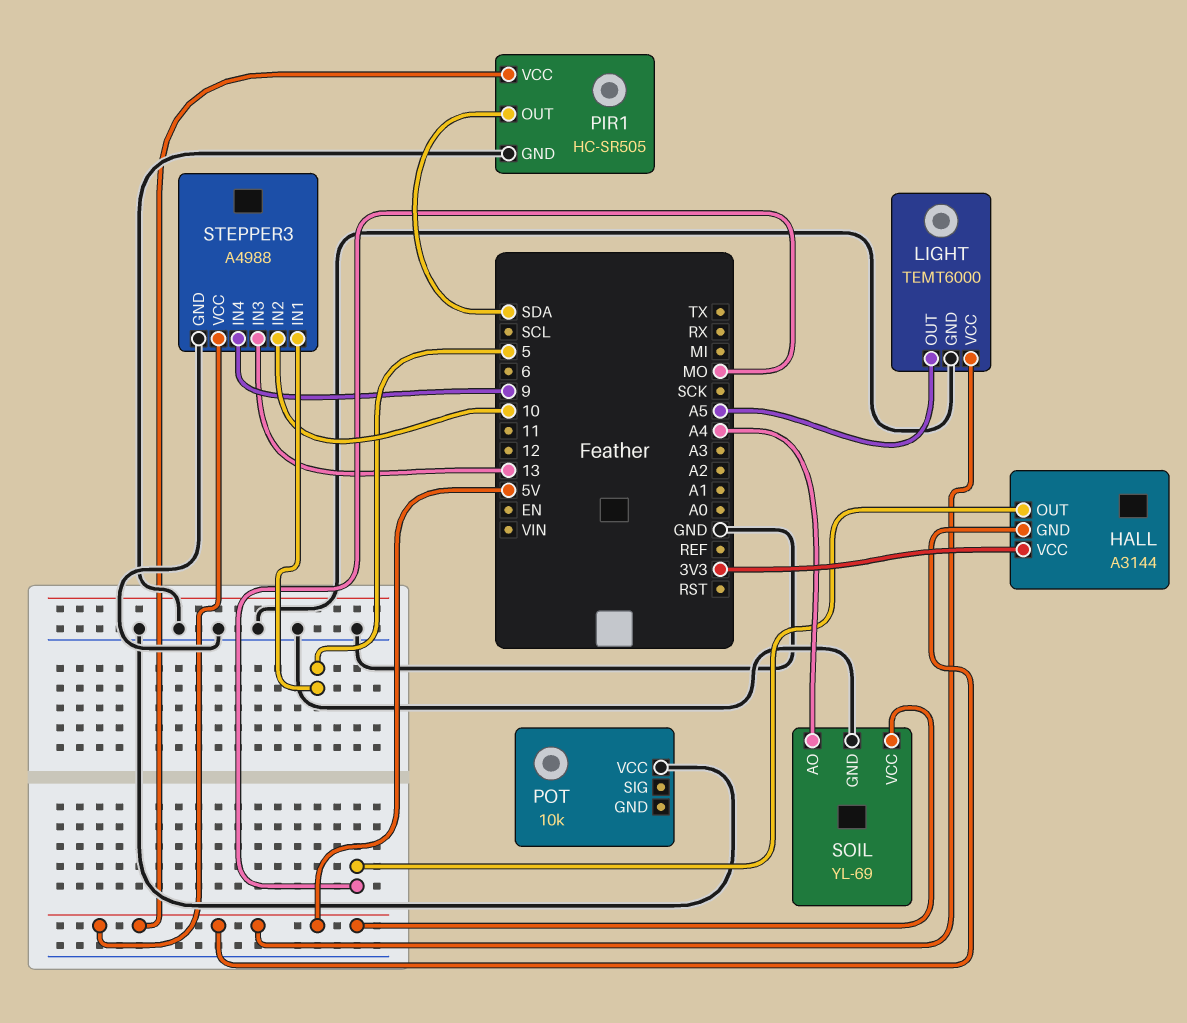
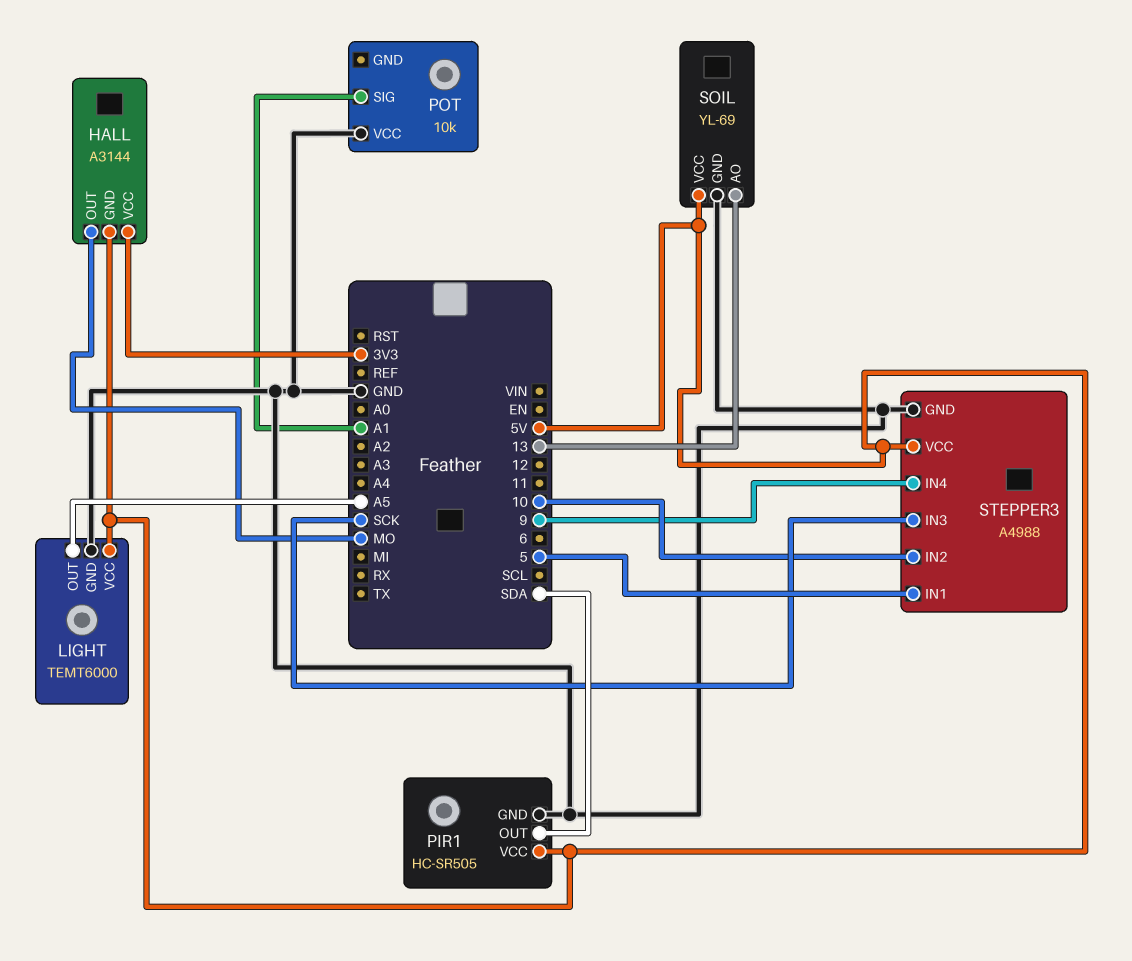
POT pin SIG: none -> A1
SOIL pin AO: A4 -> 13
STEPPER3 pin IN3: 13 -> SCK

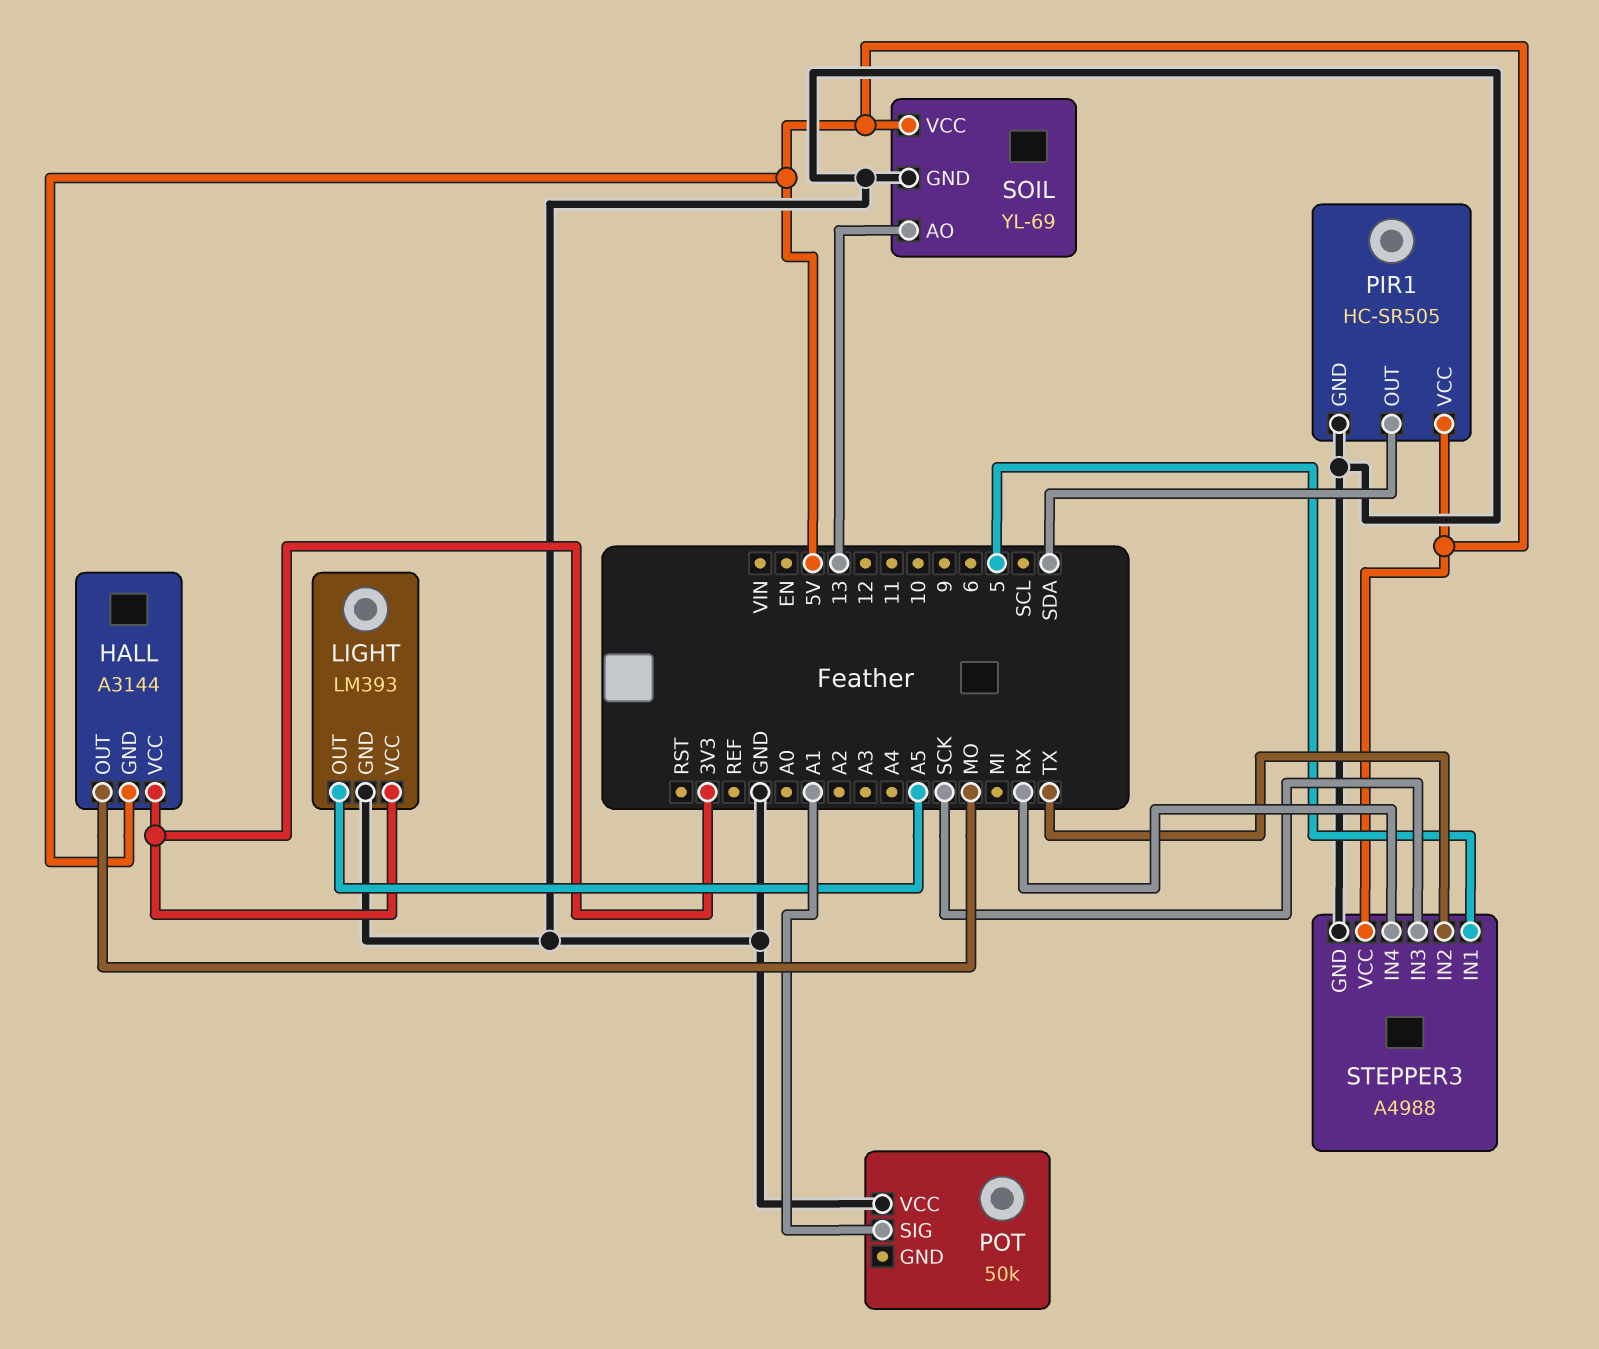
LIGHT: TEMT6000 -> LM393
LIGHT pin VCC: 5V -> 3V3
POT: 10k -> 50k
STEPPER3 pin IN2: 10 -> TX
STEPPER3 pin IN4: 9 -> RX

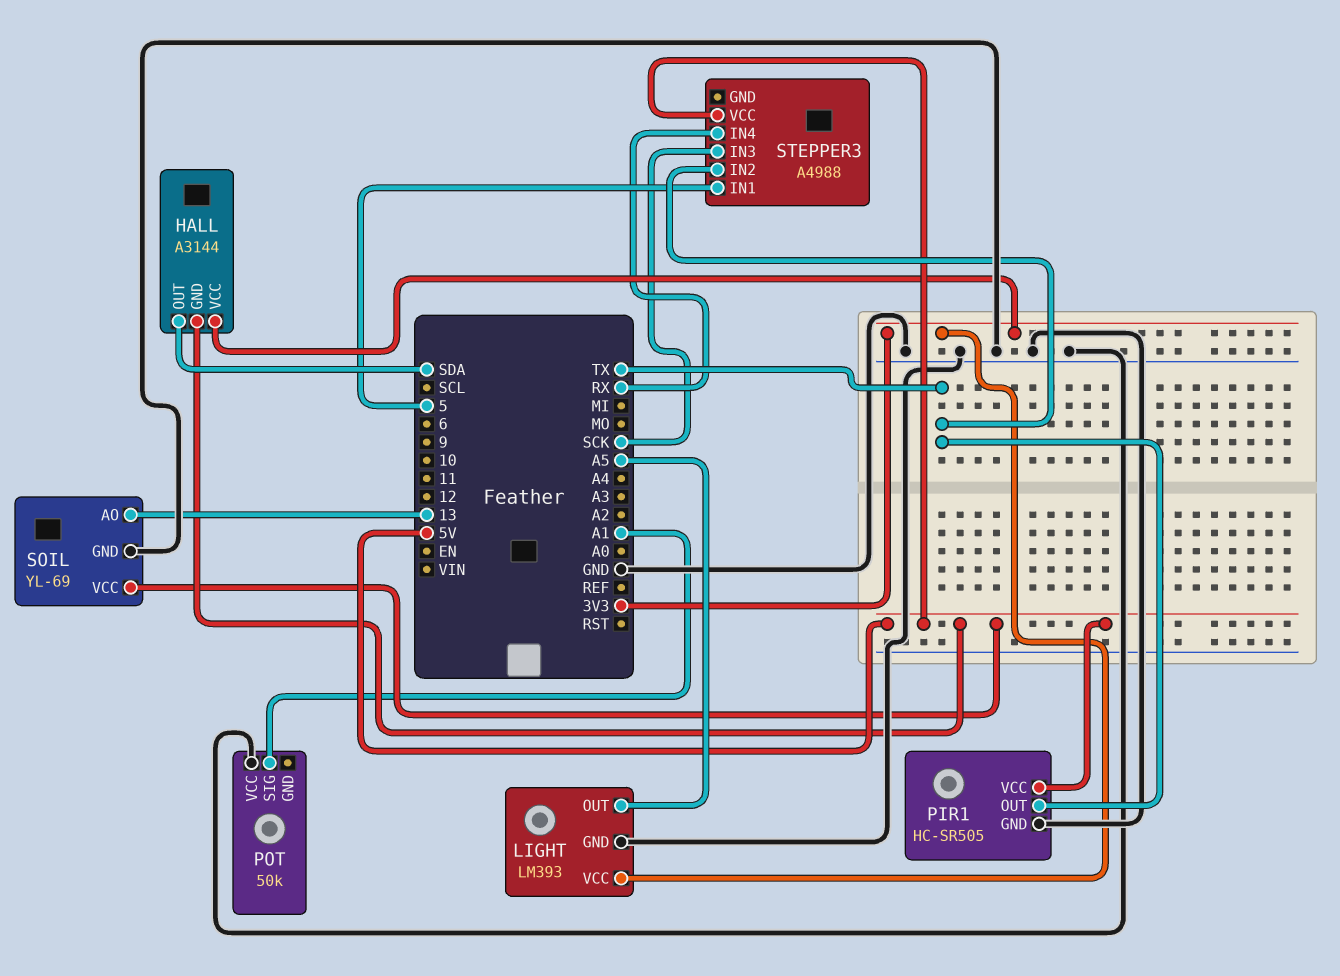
HALL pin OUT: MO -> SDA
PIR1 pin OUT: SDA -> TX
STEPPER3 pin GND: GND -> none

